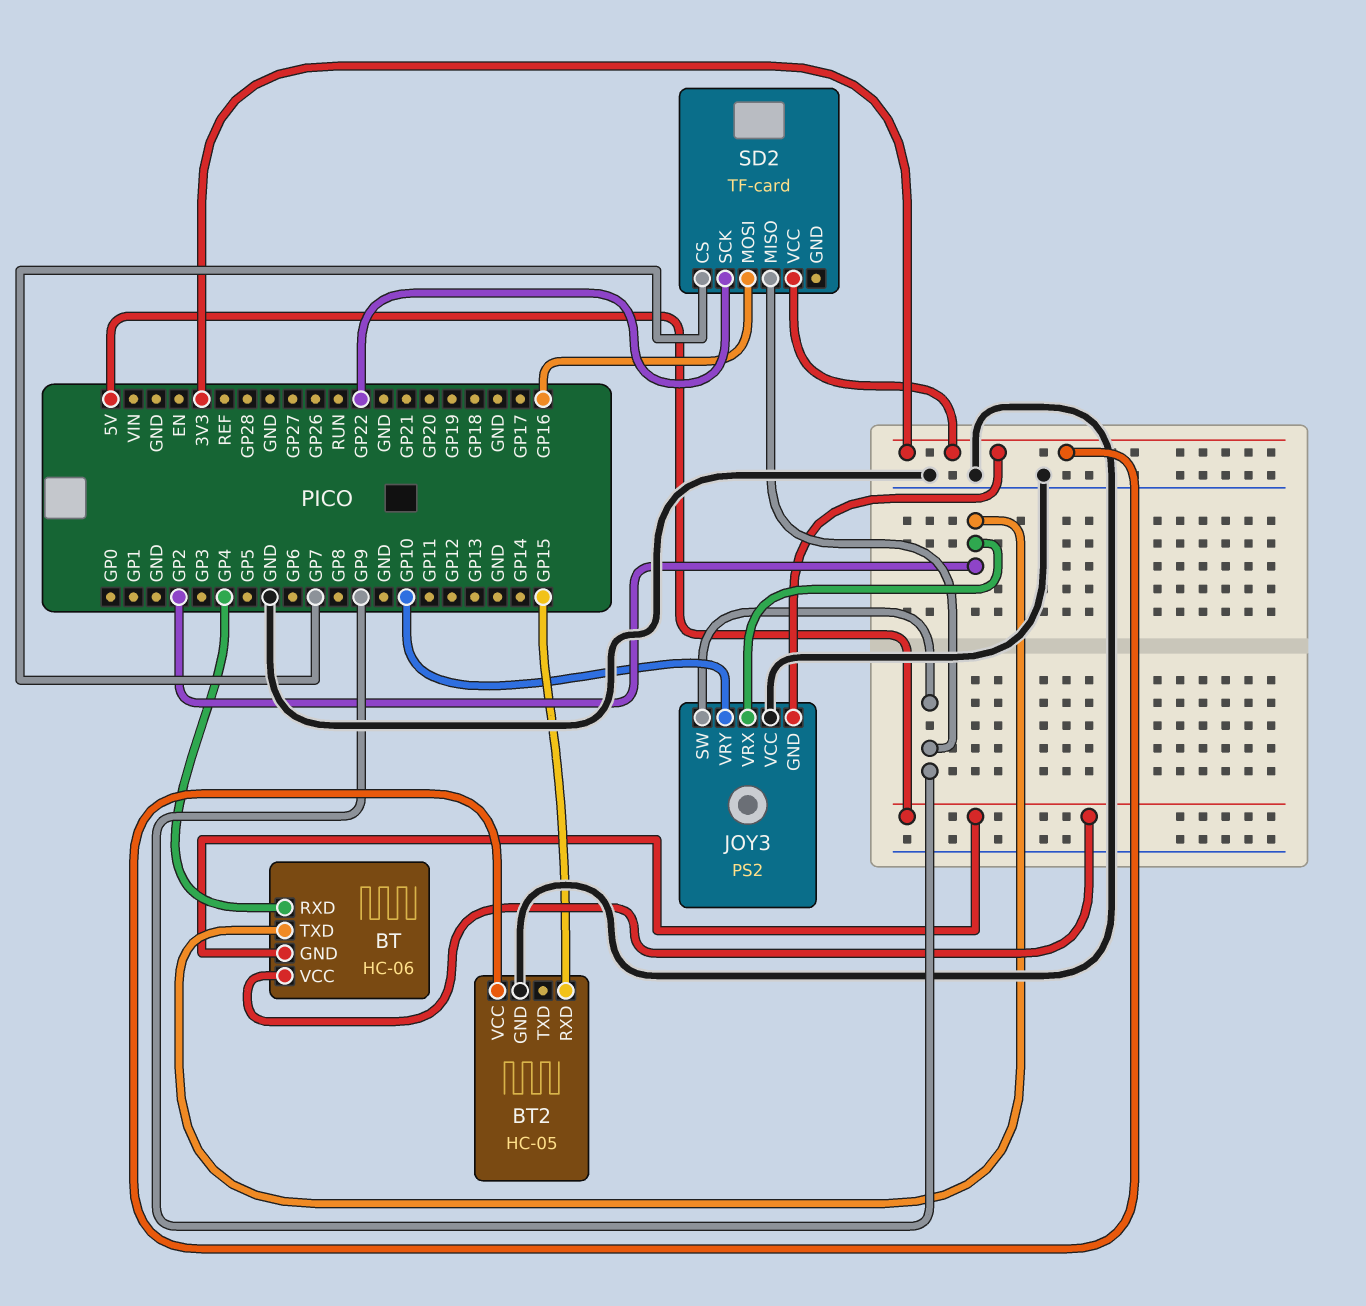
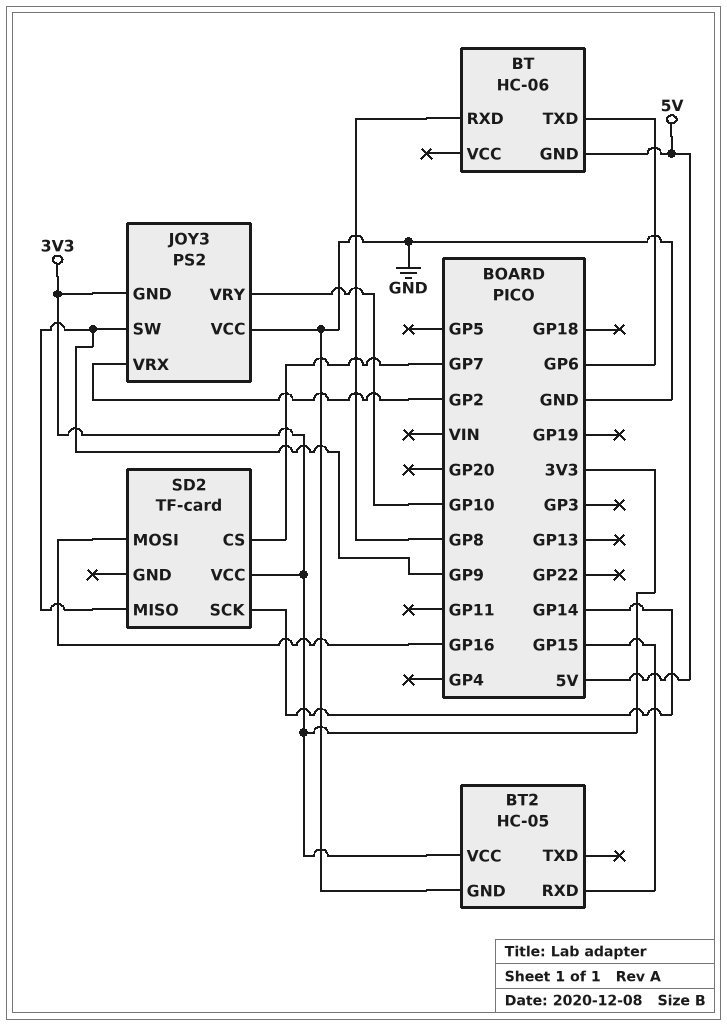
BT pin RXD: GP4 -> GP8
BT pin TXD: GP2 -> GP6
BT pin VCC: 5V -> none
SD2 pin SCK: GP22 -> GP14

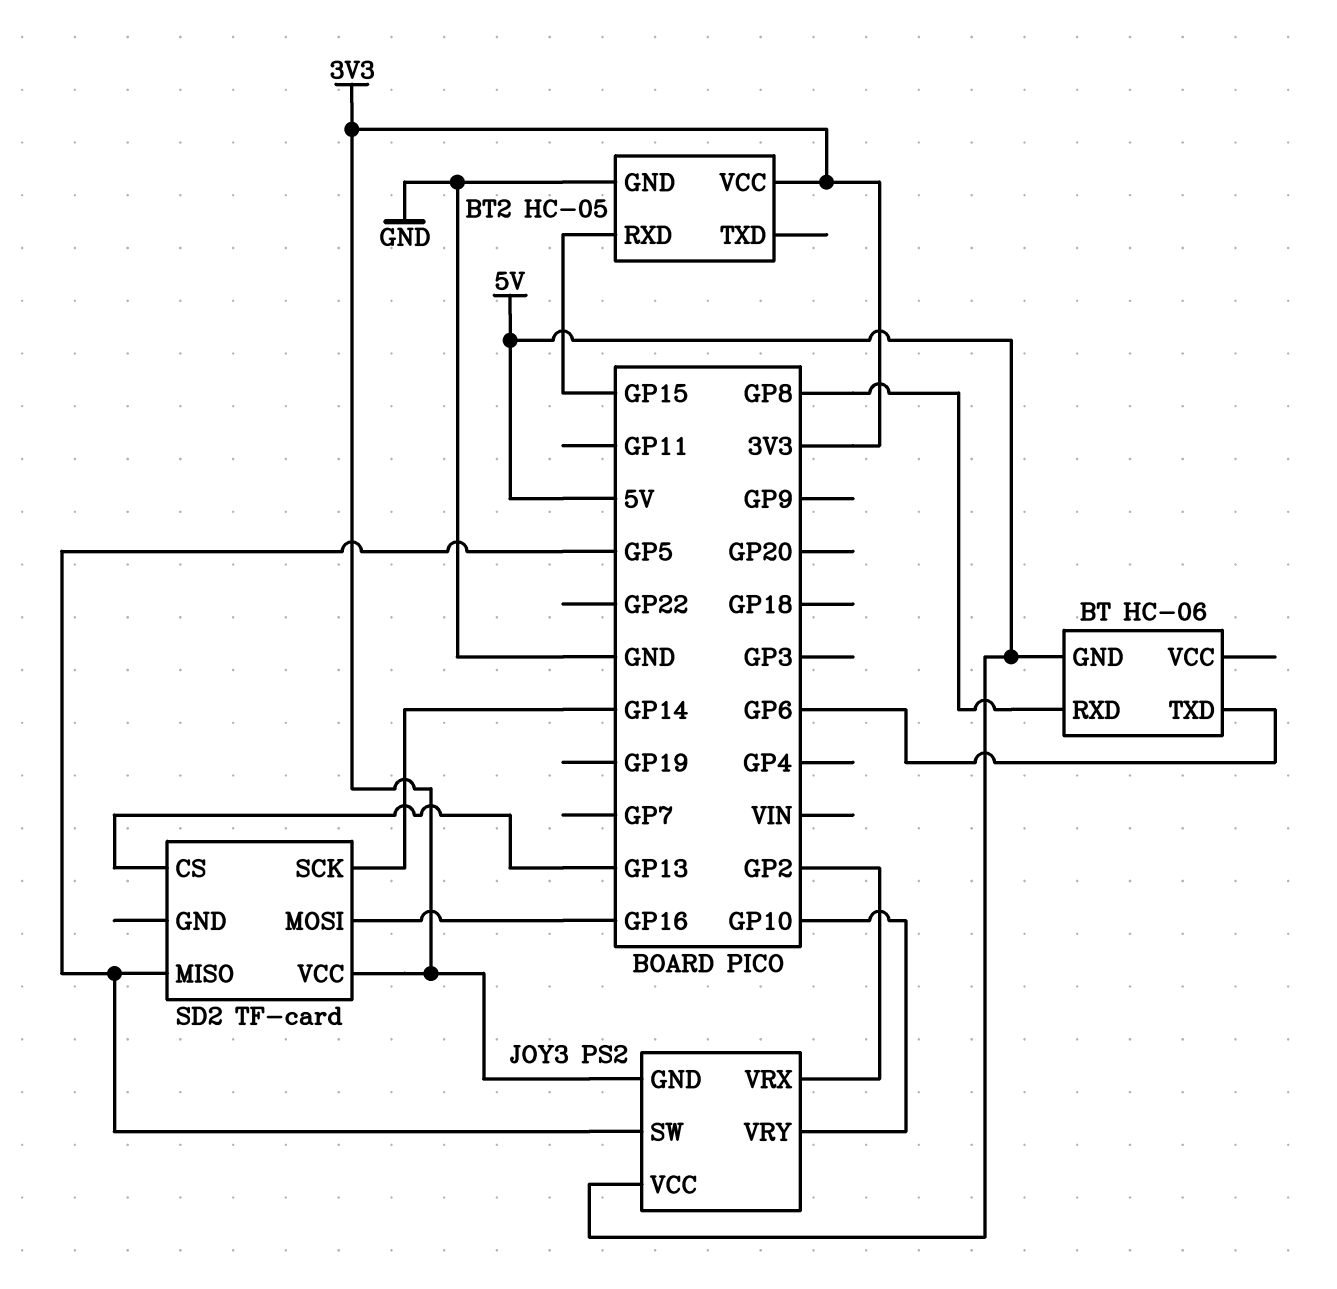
JOY3 pin SW: GP9 -> GP5
JOY3 pin VCC: GND -> 5V
SD2 pin CS: GP7 -> GP13
SD2 pin MISO: GP9 -> GP5

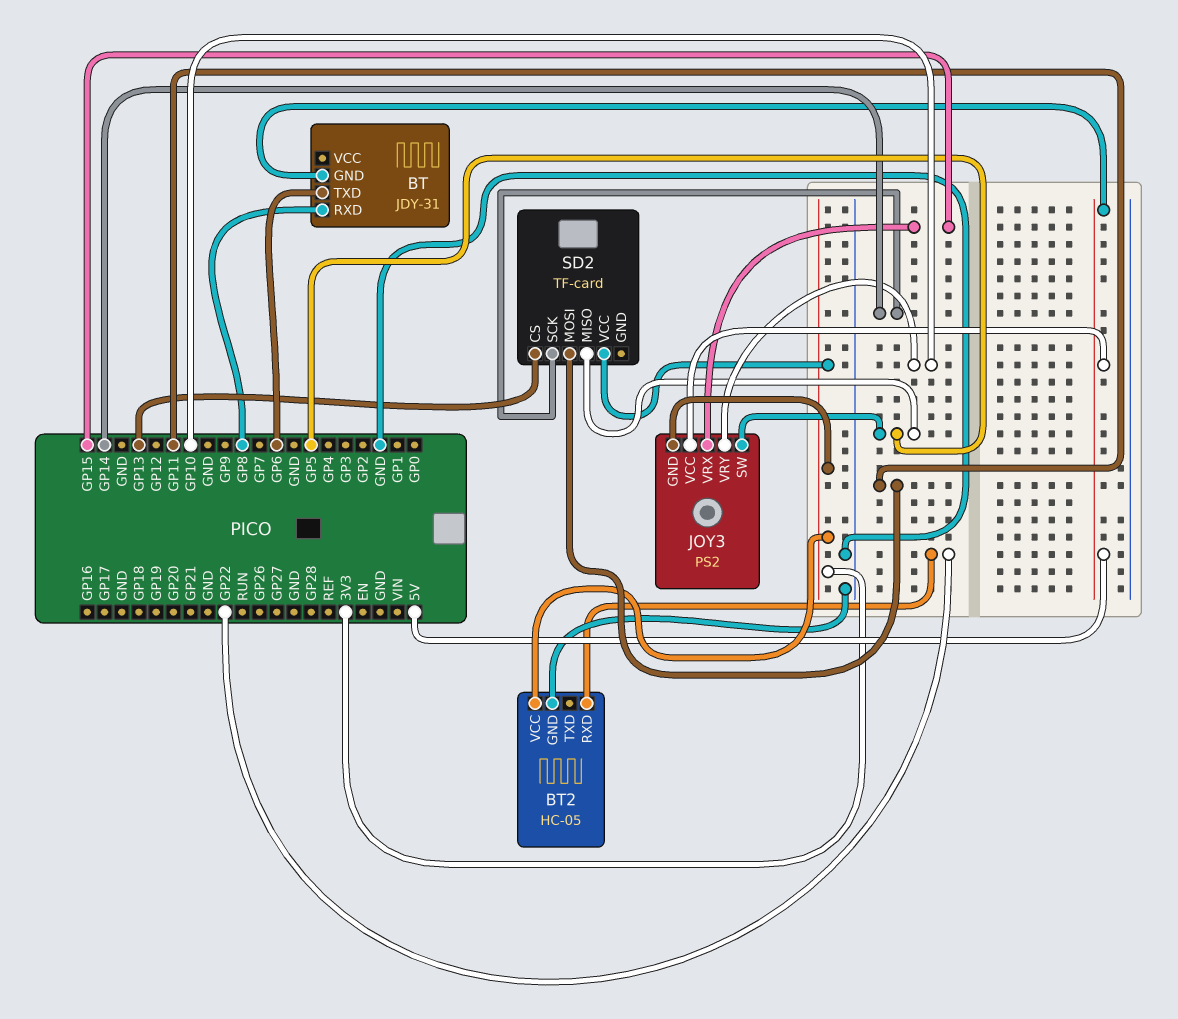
BT: HC-06 -> JDY-31
BT2 pin RXD: GP15 -> GP22
JOY3 pin VRX: GP2 -> GP15
SD2 pin MOSI: GP16 -> GP11

